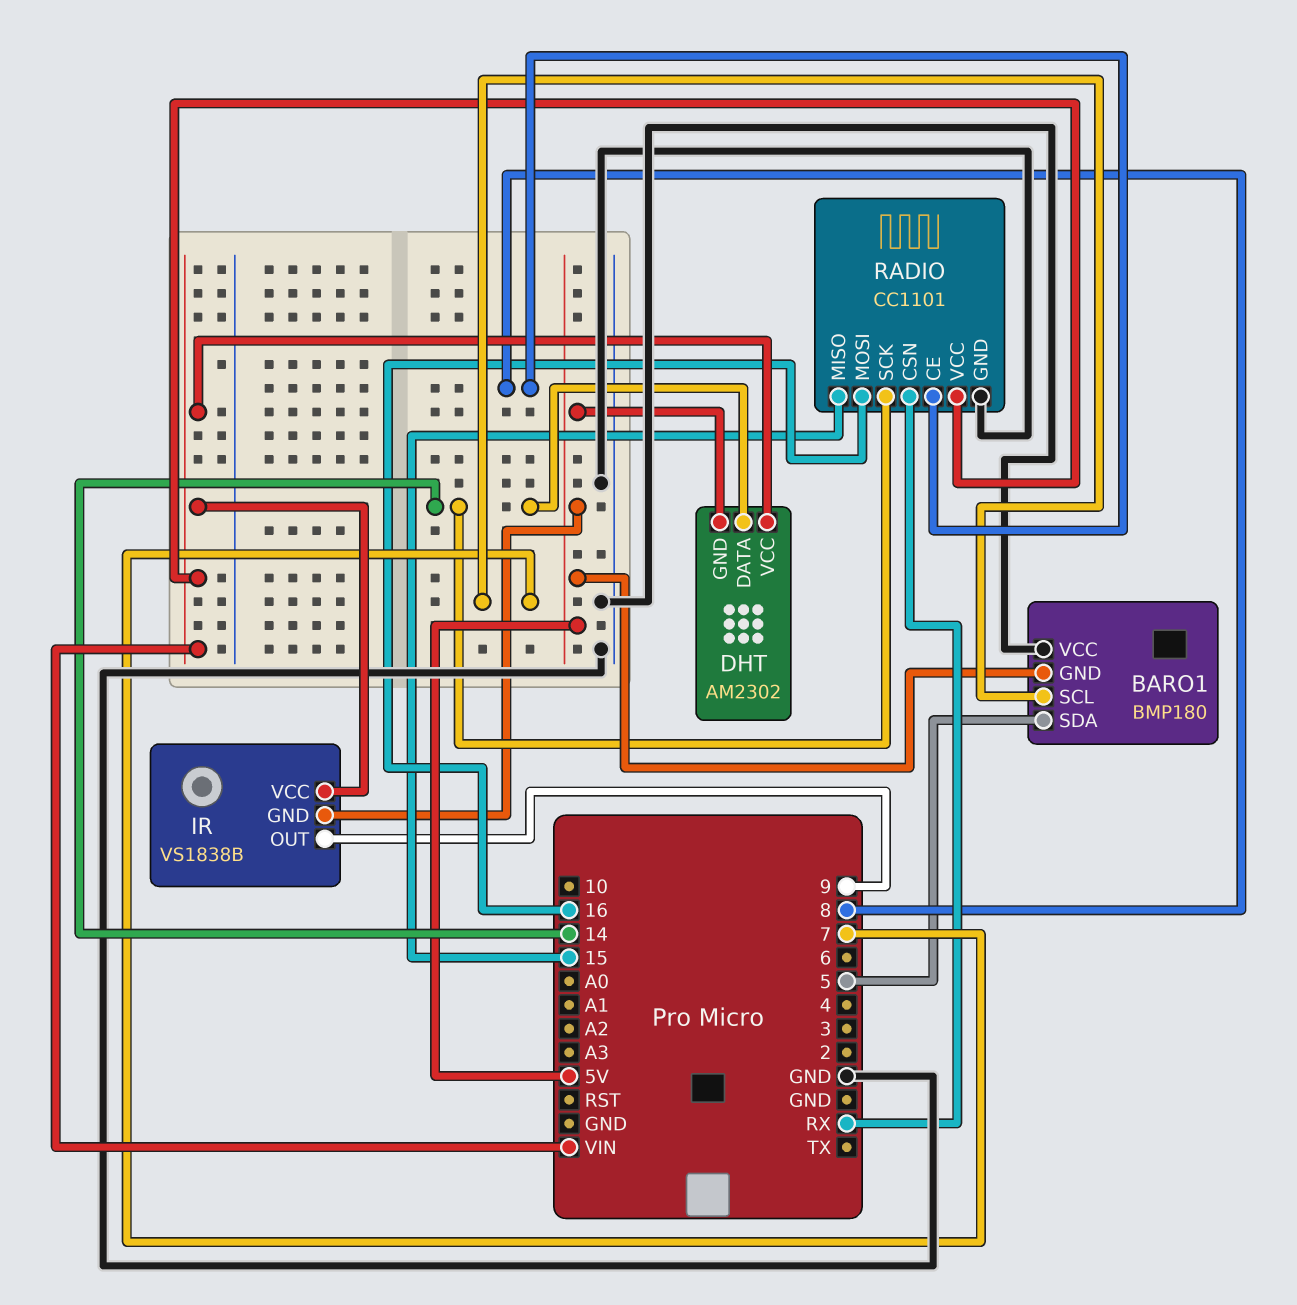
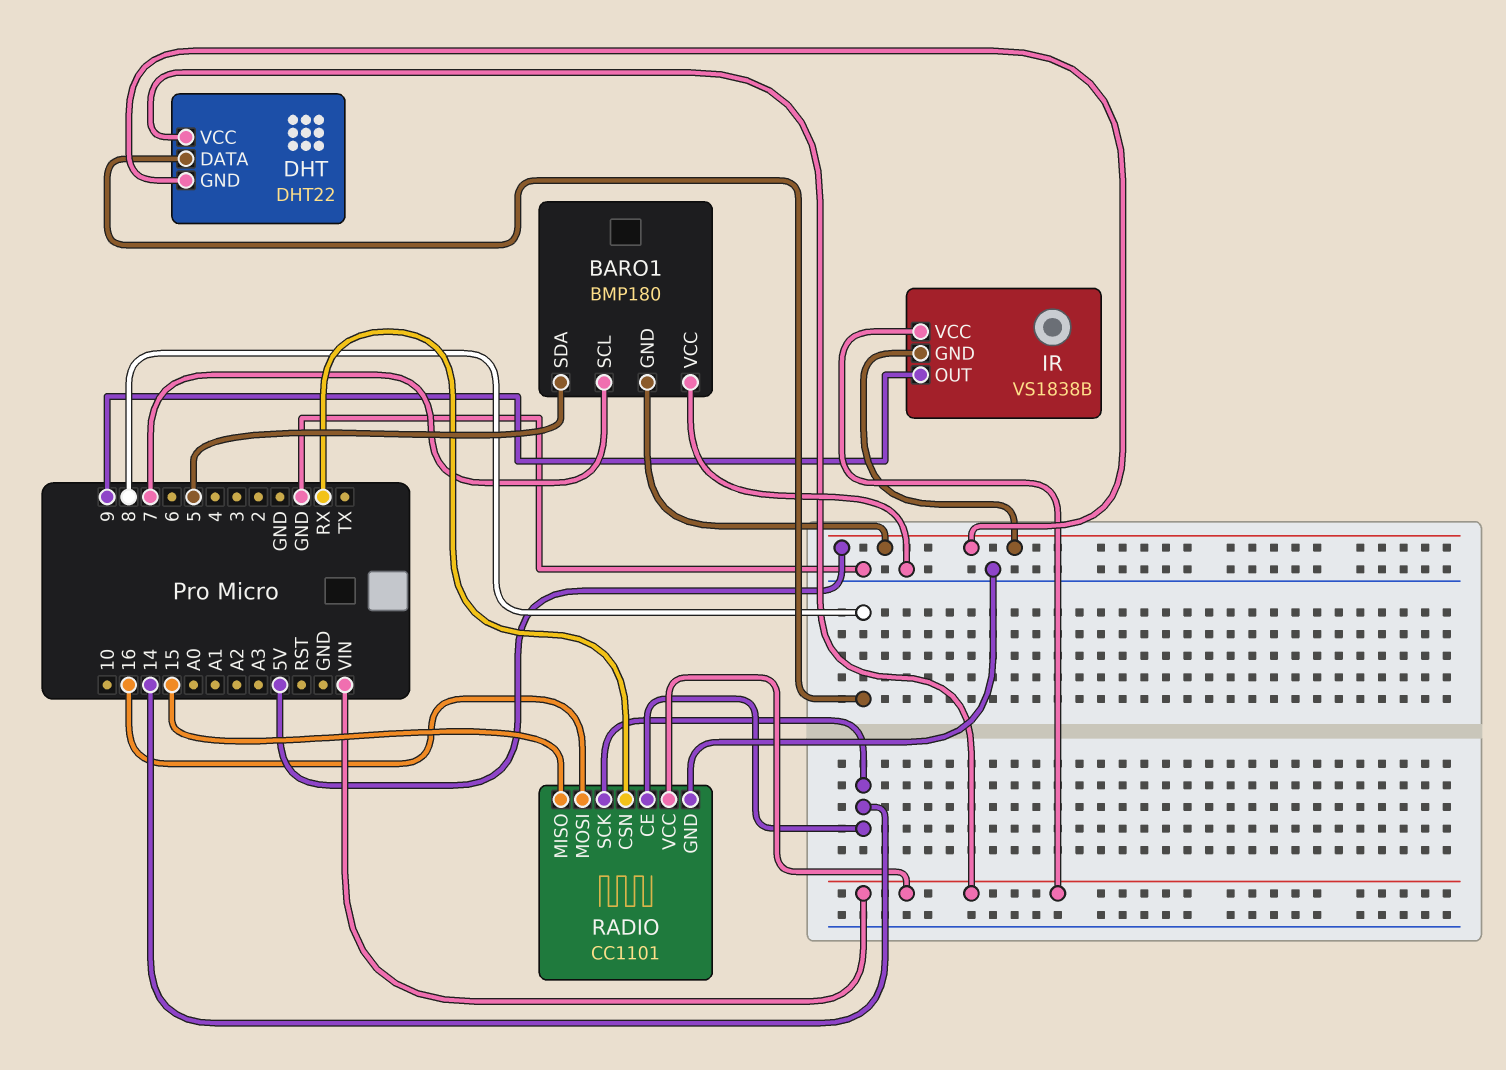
DHT: AM2302 -> DHT22
DHT pin DATA: 14 -> 8
RADIO pin CE: 8 -> 14

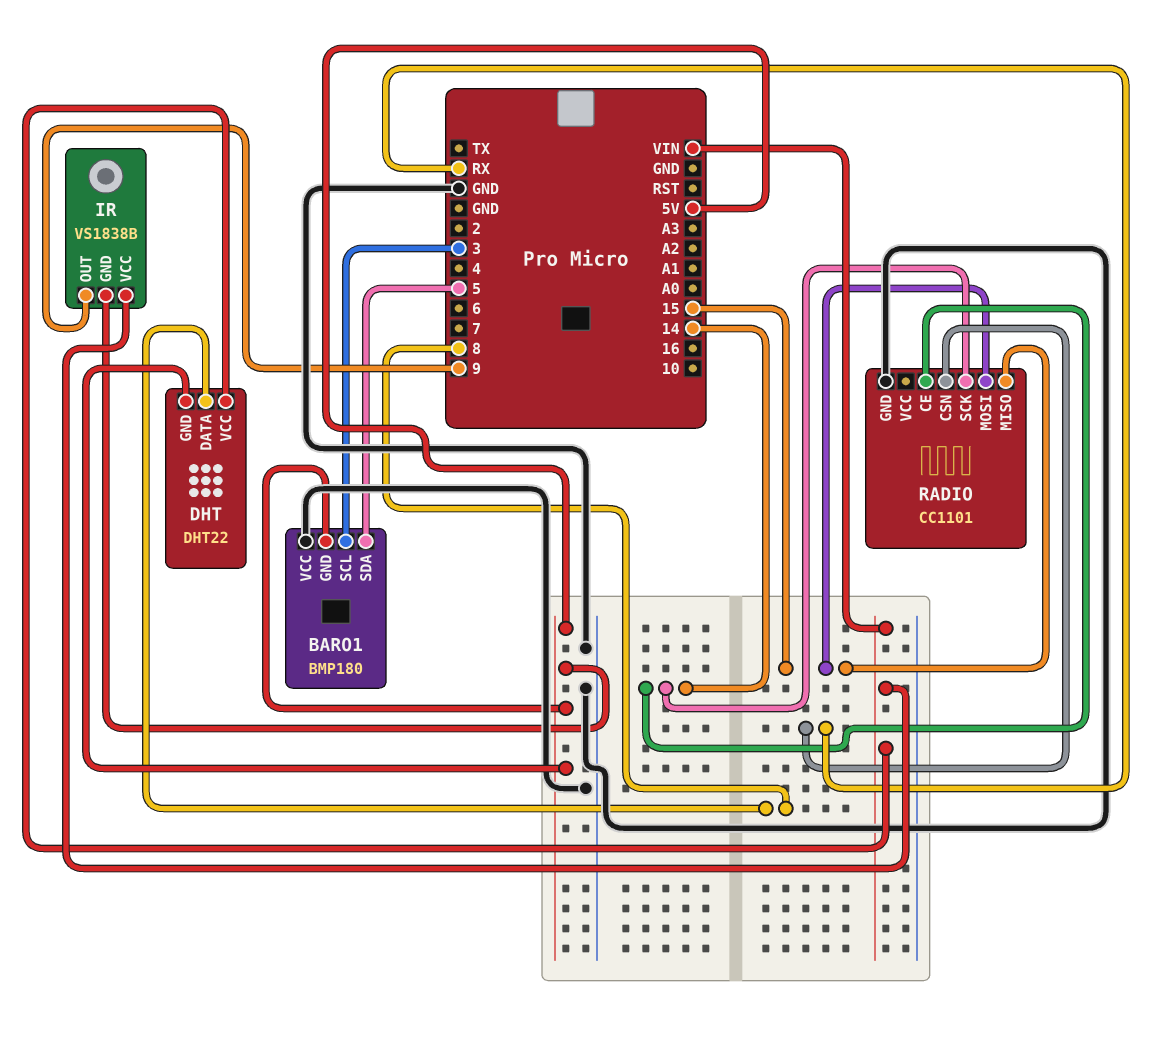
BARO1 pin SCL: 7 -> 3
RADIO pin MOSI: 16 -> 15
RADIO pin VCC: VIN -> none

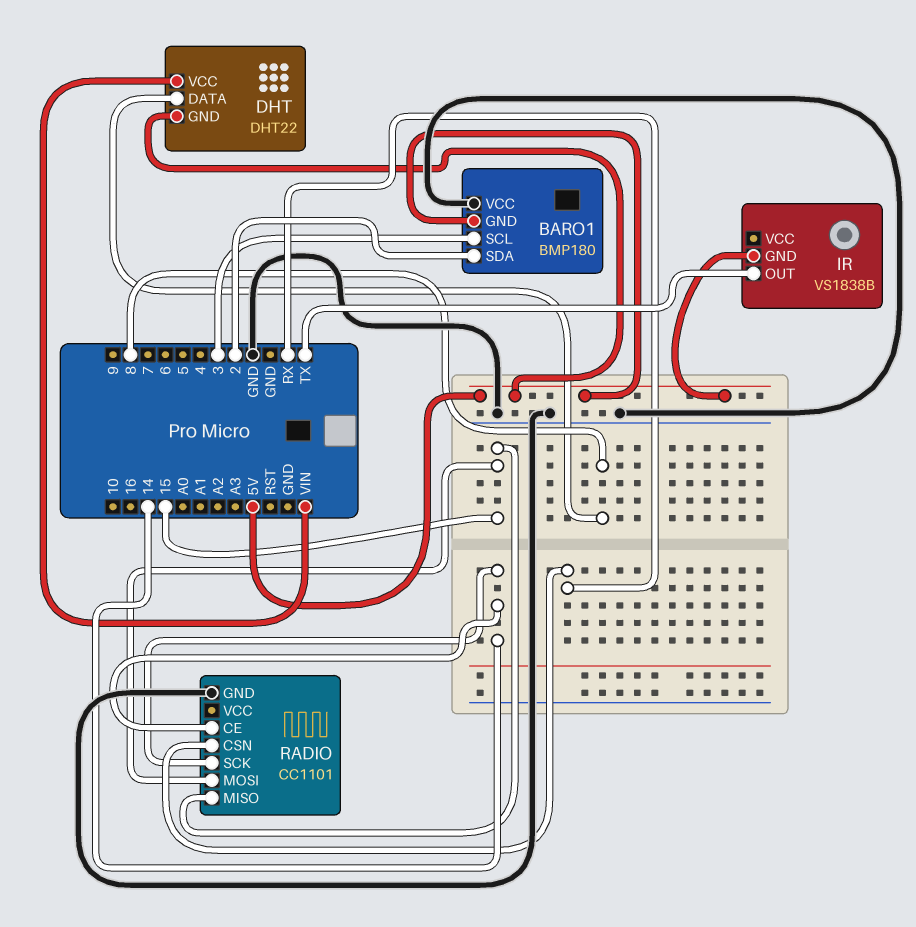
BARO1 pin SDA: 5 -> 2
IR pin OUT: 9 -> TX
IR pin VCC: VIN -> none

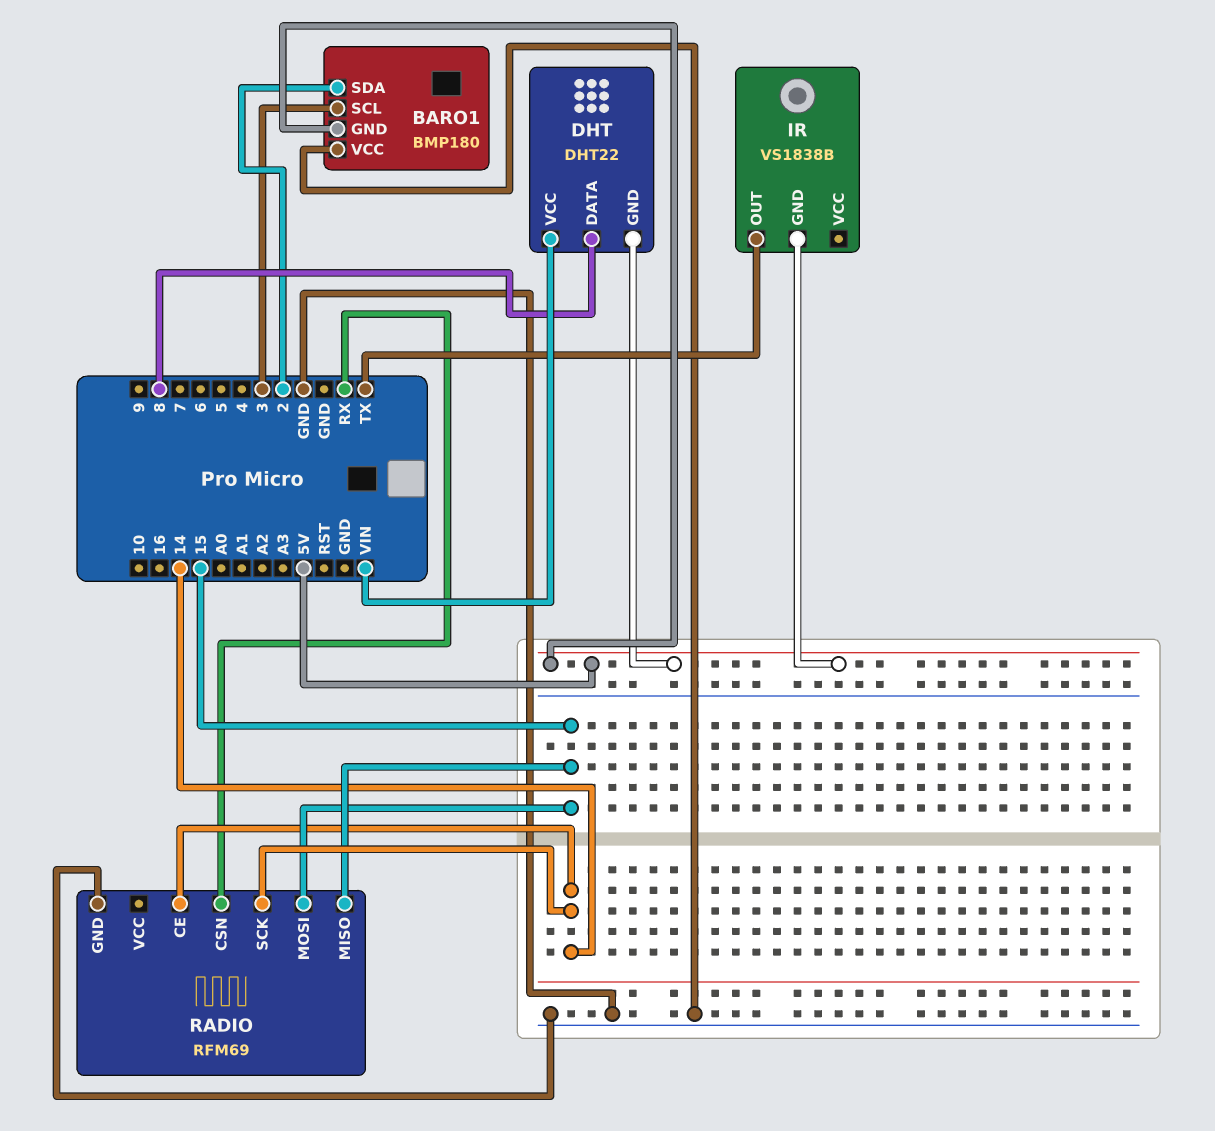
RADIO: CC1101 -> RFM69

